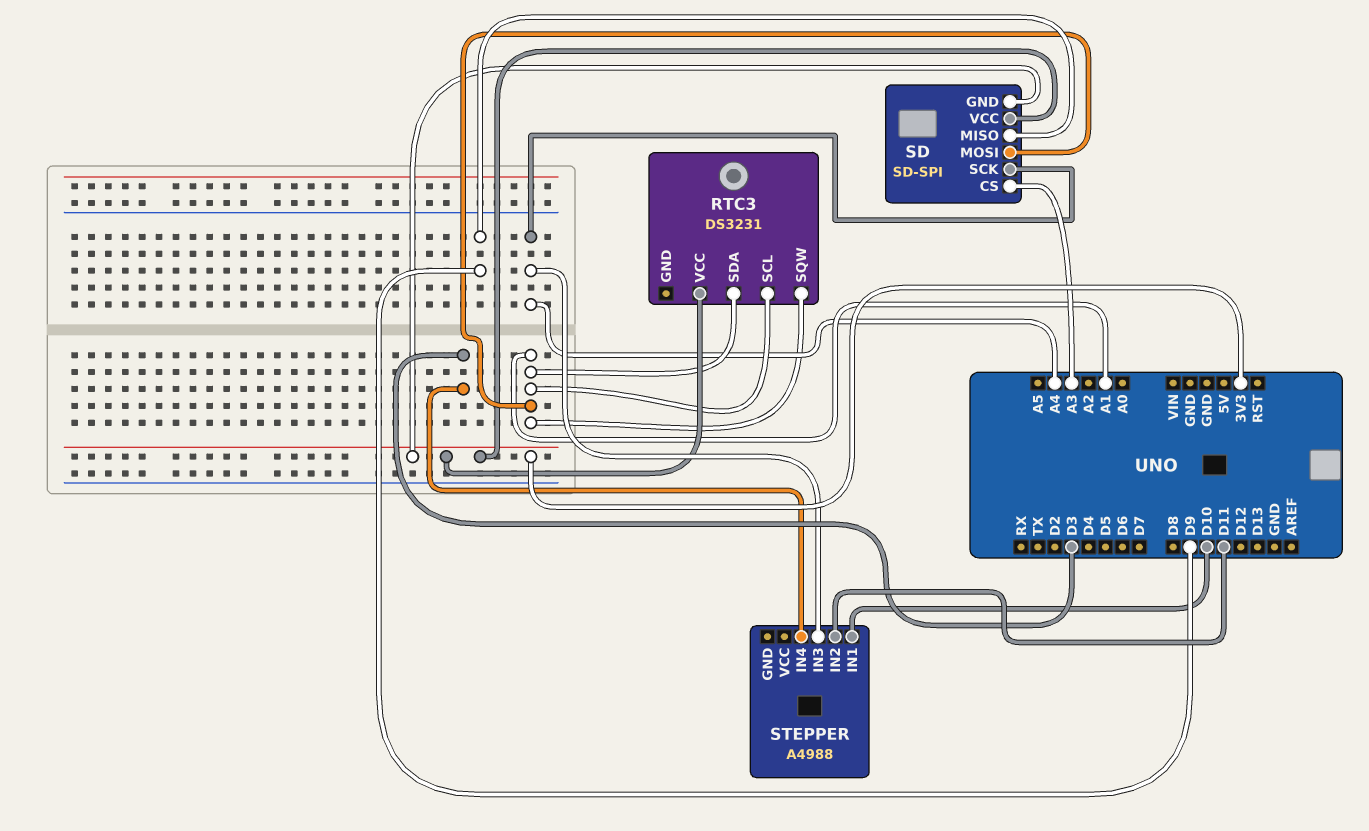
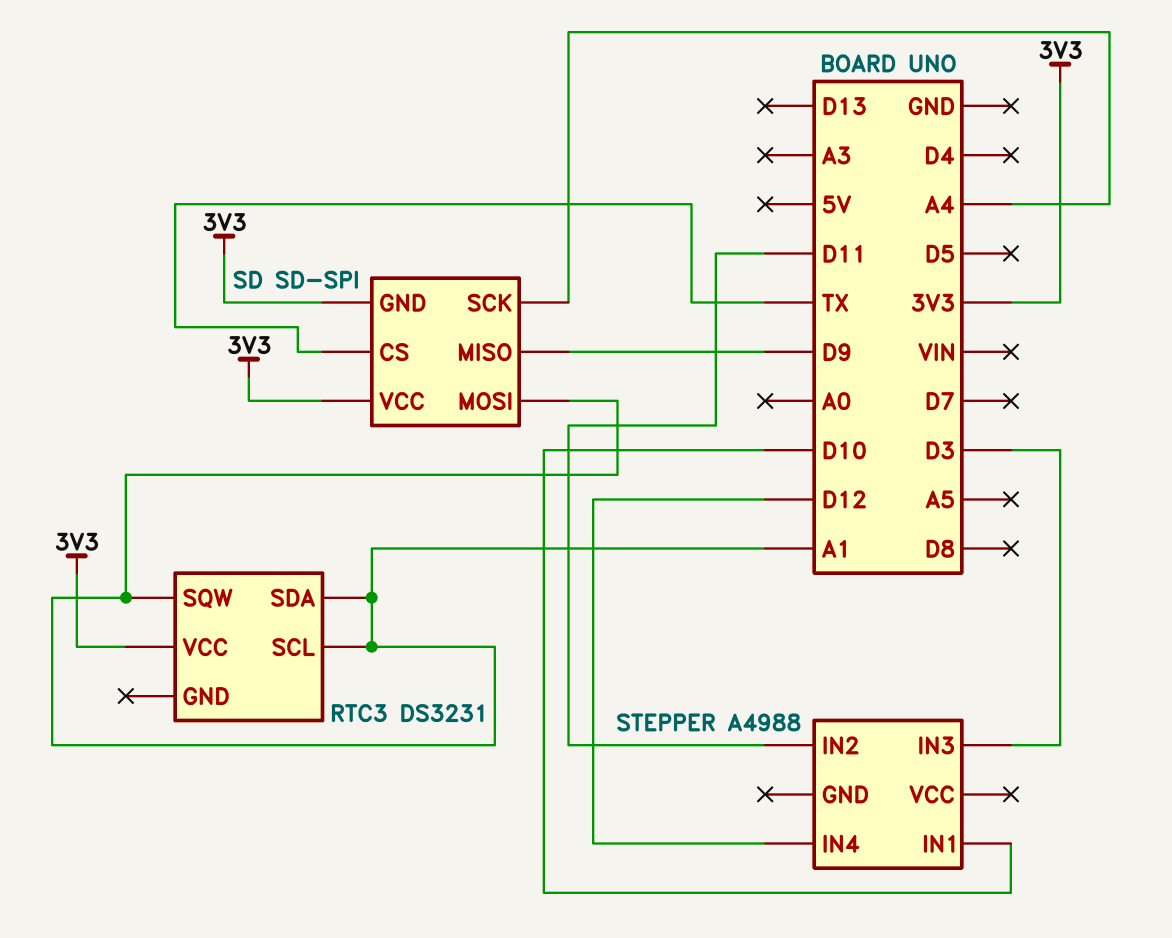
SD pin CS: A3 -> TX
STEPPER pin IN3: A4 -> D3
STEPPER pin IN4: D3 -> D12

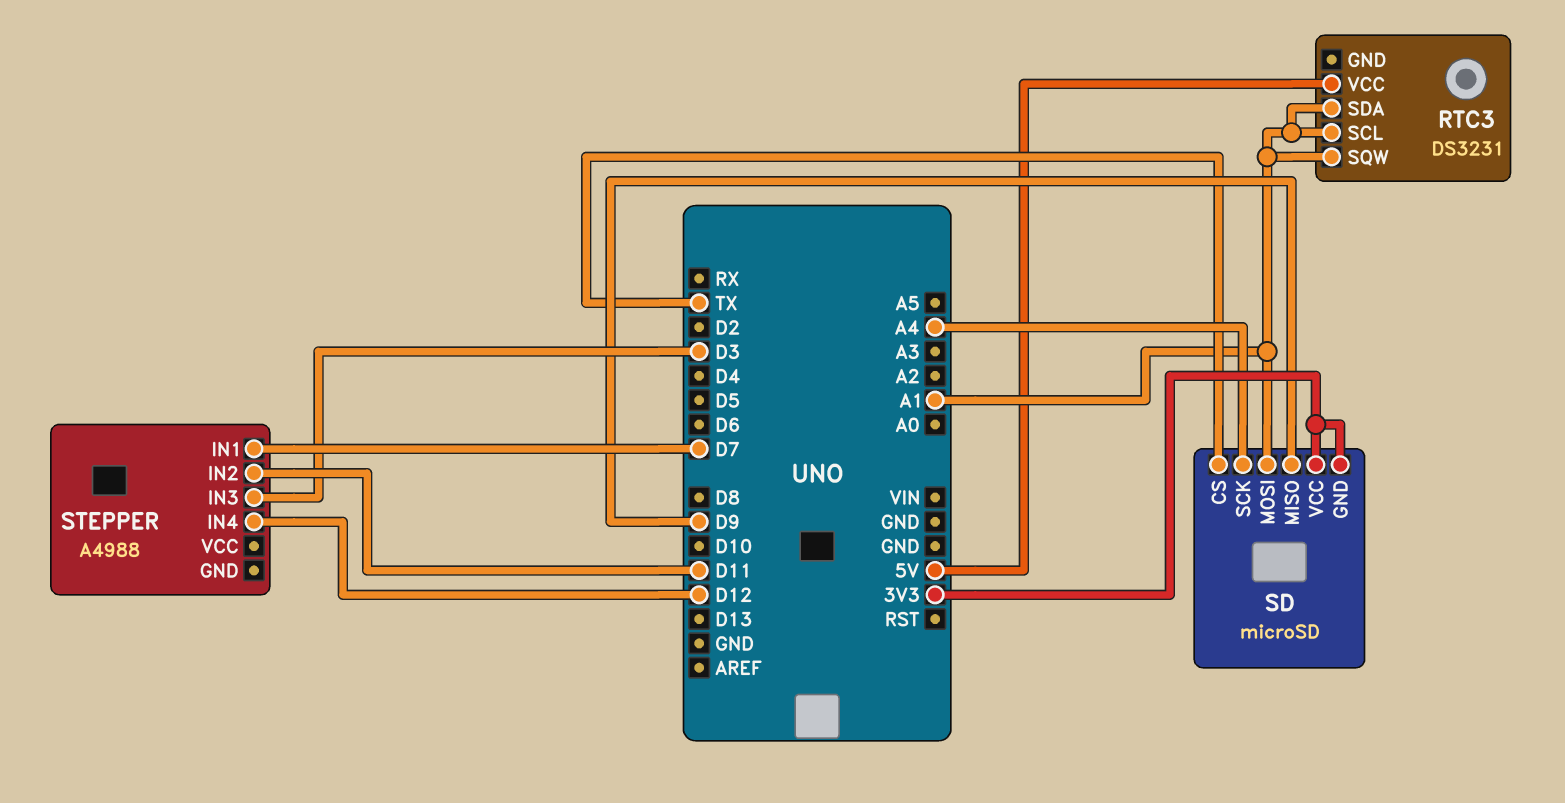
RTC3 pin VCC: 3V3 -> 5V
SD: SD-SPI -> microSD
STEPPER pin IN1: D10 -> D7

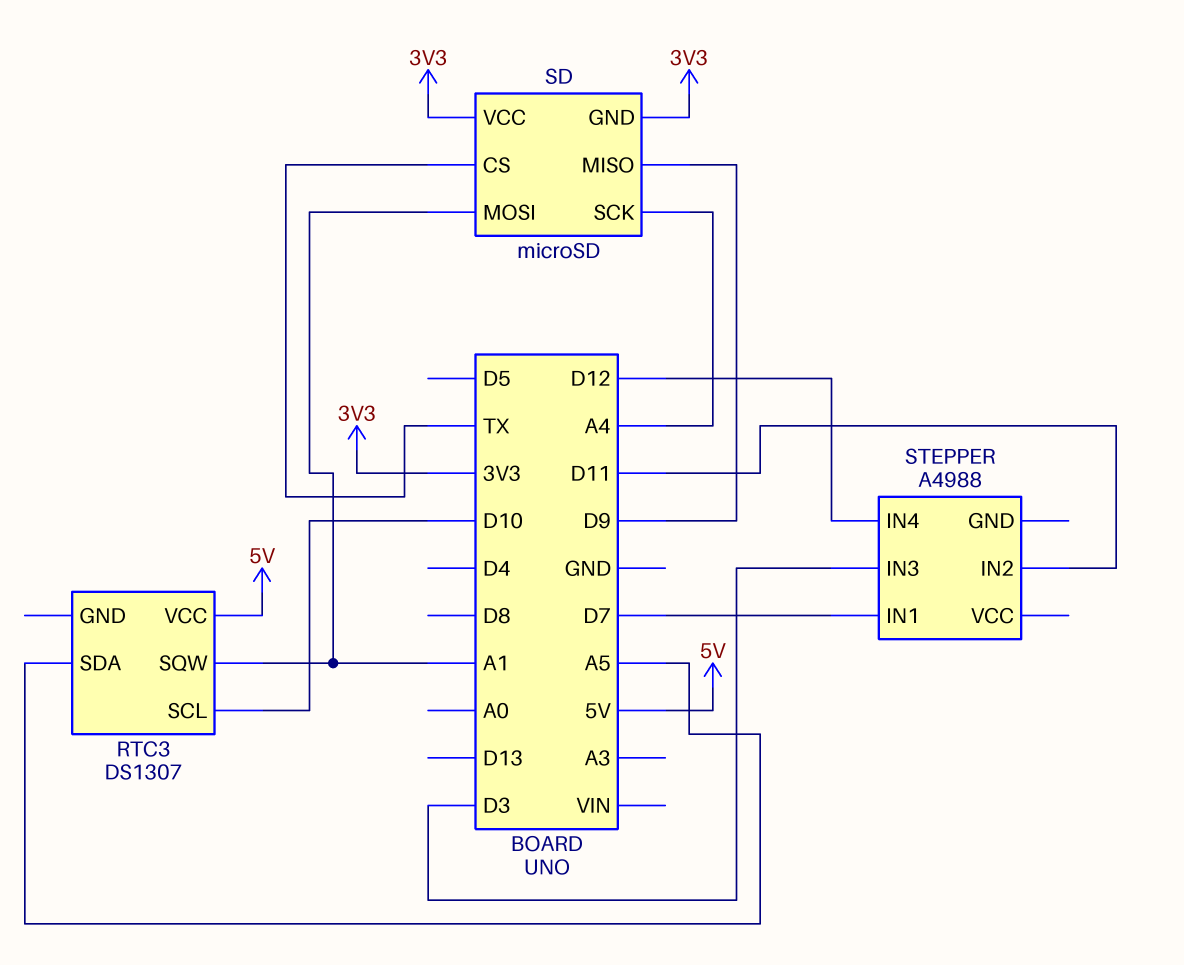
RTC3: DS3231 -> DS1307
RTC3 pin SCL: A1 -> D10
RTC3 pin SDA: A1 -> A5

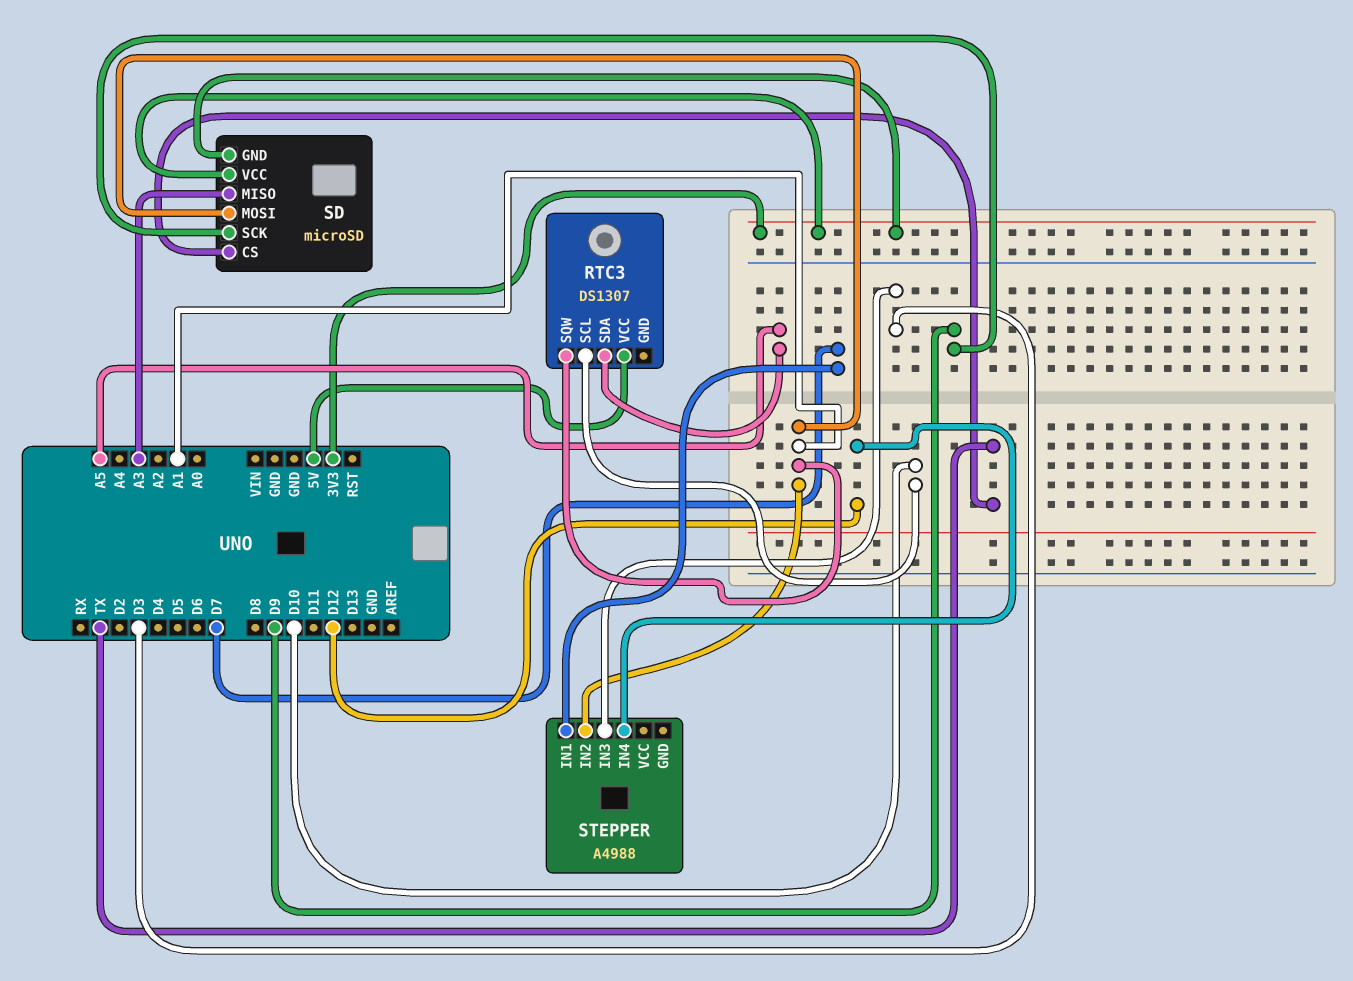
SD pin MISO: D9 -> A3
SD pin SCK: A4 -> D9
STEPPER pin IN2: D11 -> A1

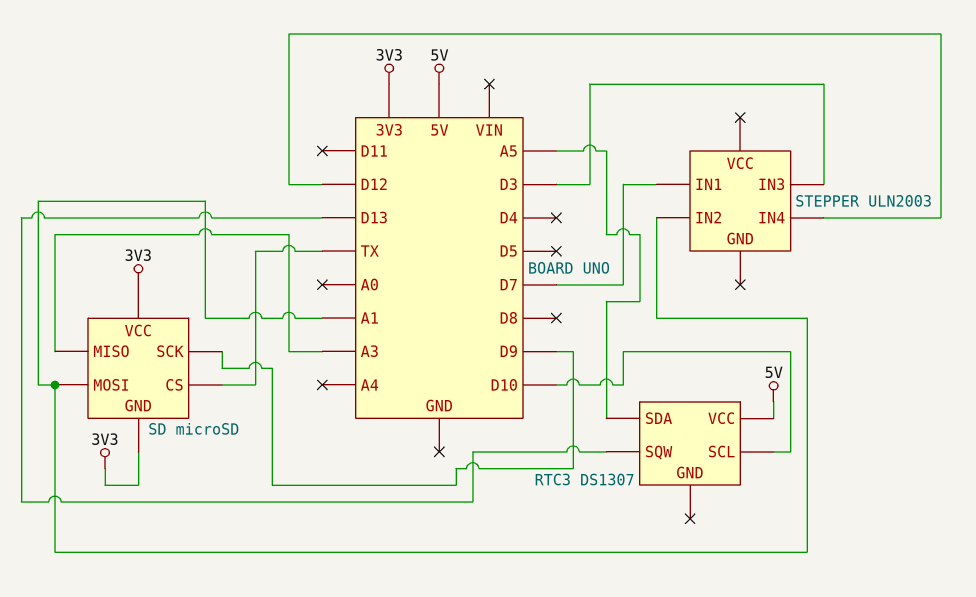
RTC3 pin SQW: A1 -> D13
STEPPER: A4988 -> ULN2003

